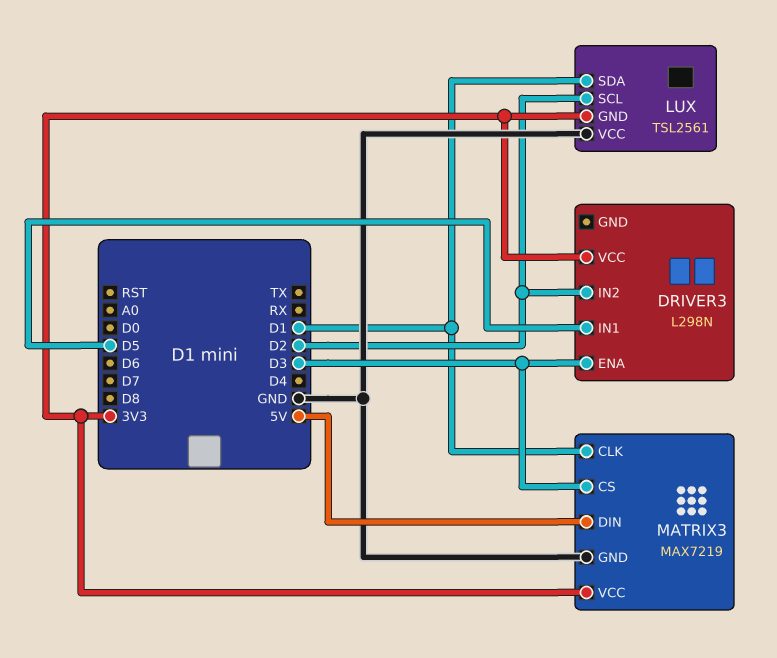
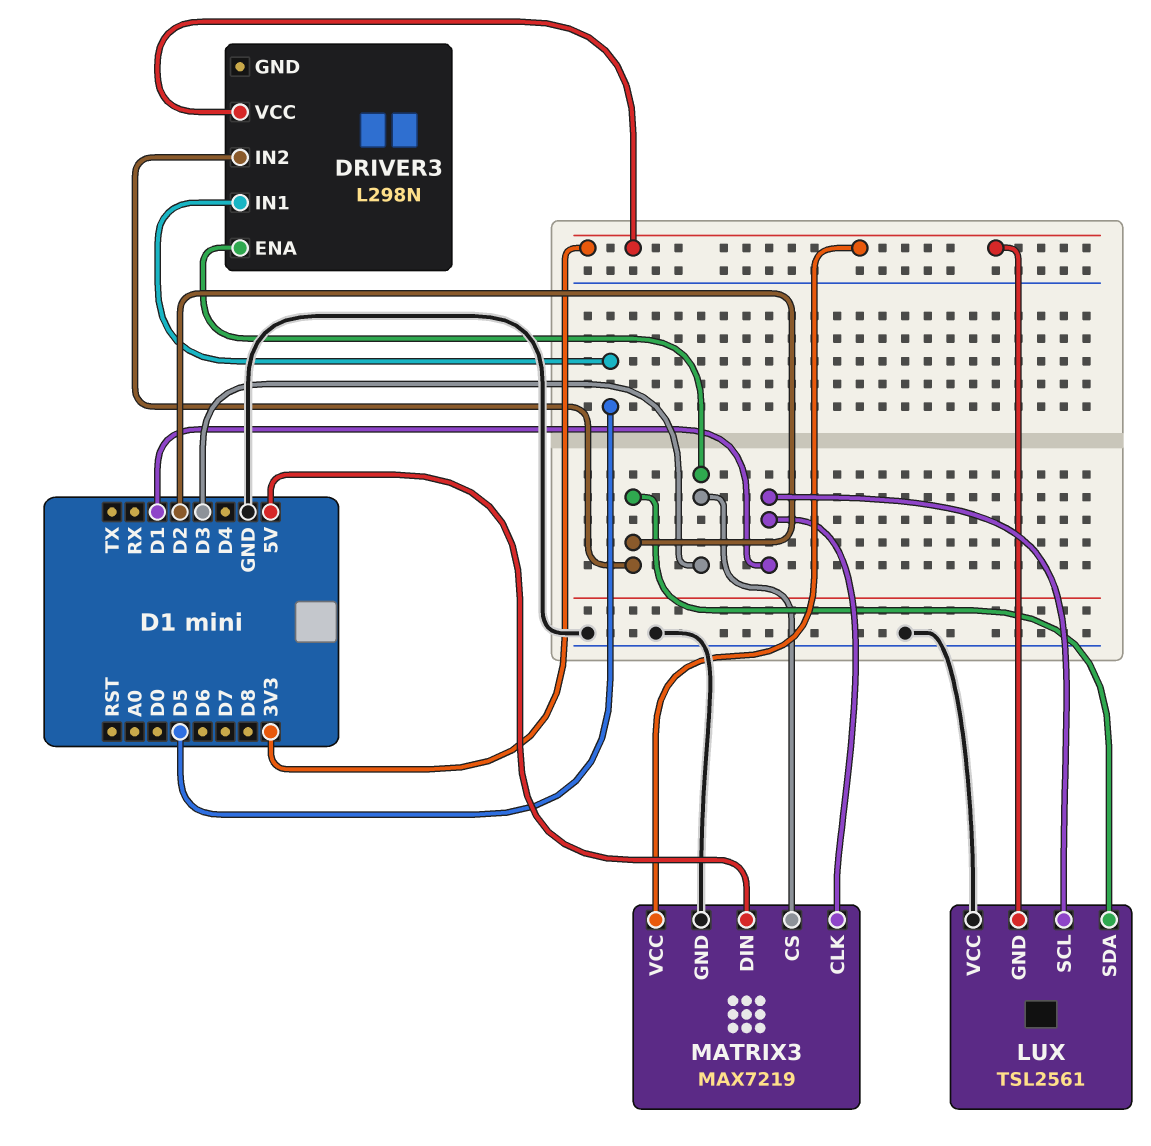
LUX pin SCL: D2 -> D1
LUX pin SDA: D1 -> D2

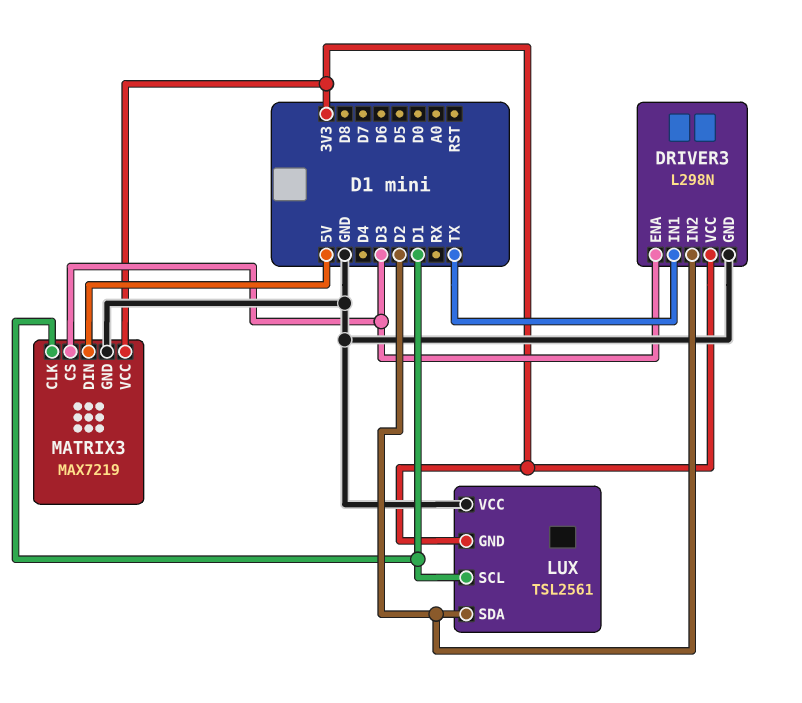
DRIVER3 pin GND: none -> GND
DRIVER3 pin IN1: D5 -> TX

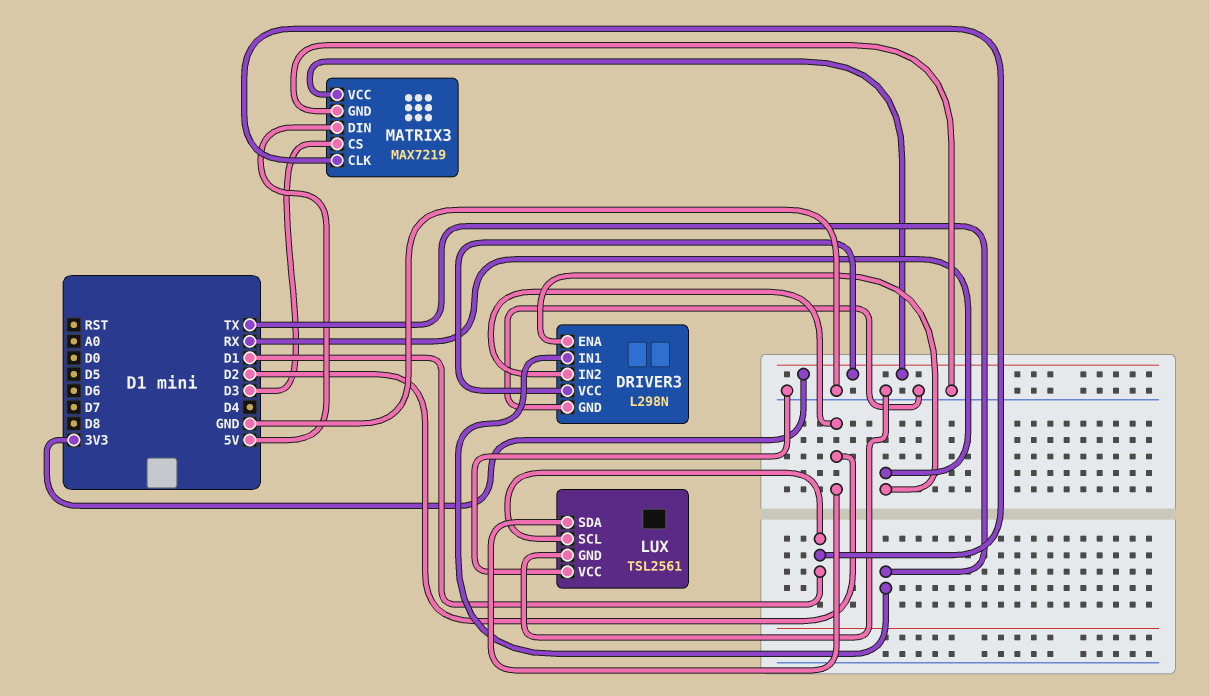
DRIVER3 pin ENA: D3 -> RX
LUX pin GND: 3V3 -> GND

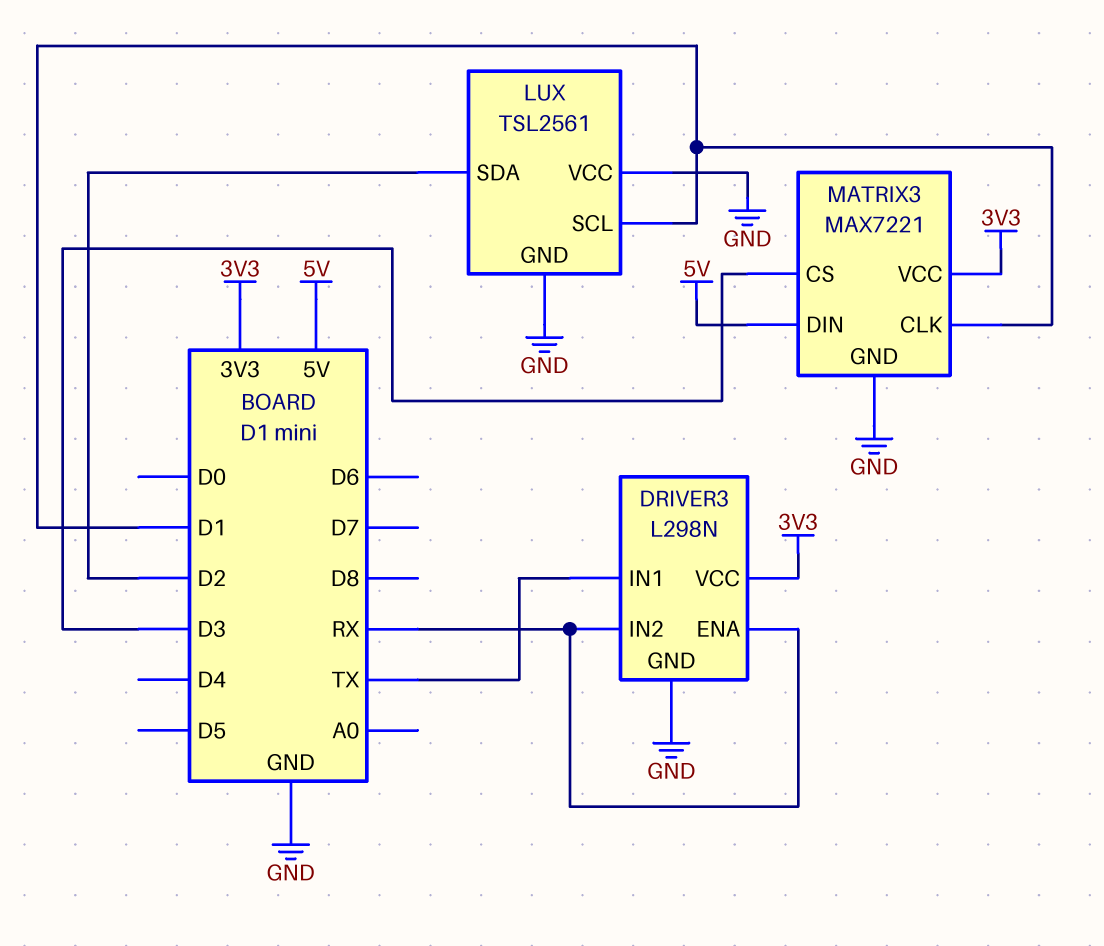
DRIVER3 pin IN2: D2 -> RX
MATRIX3: MAX7219 -> MAX7221

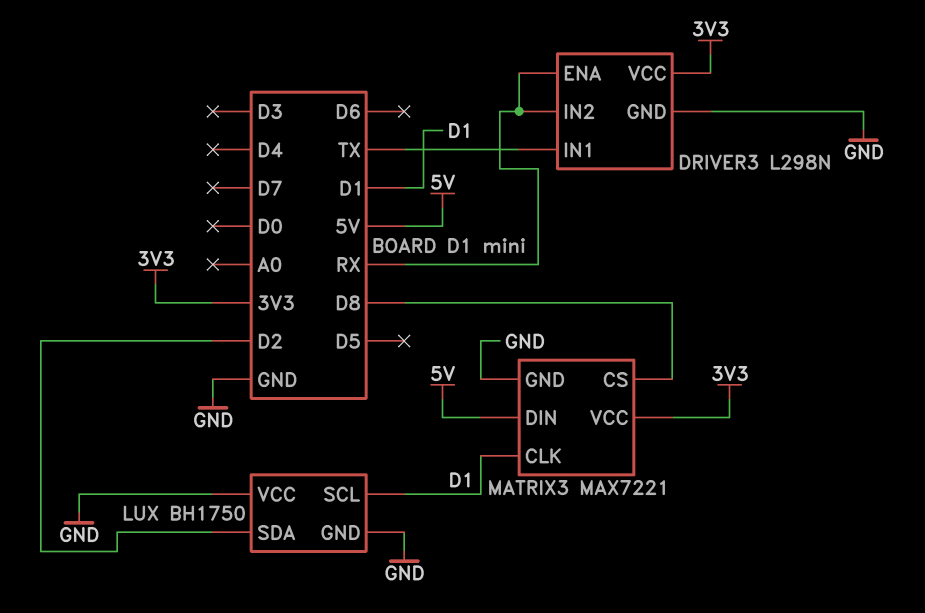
LUX: TSL2561 -> BH1750
MATRIX3 pin CS: D3 -> D8

